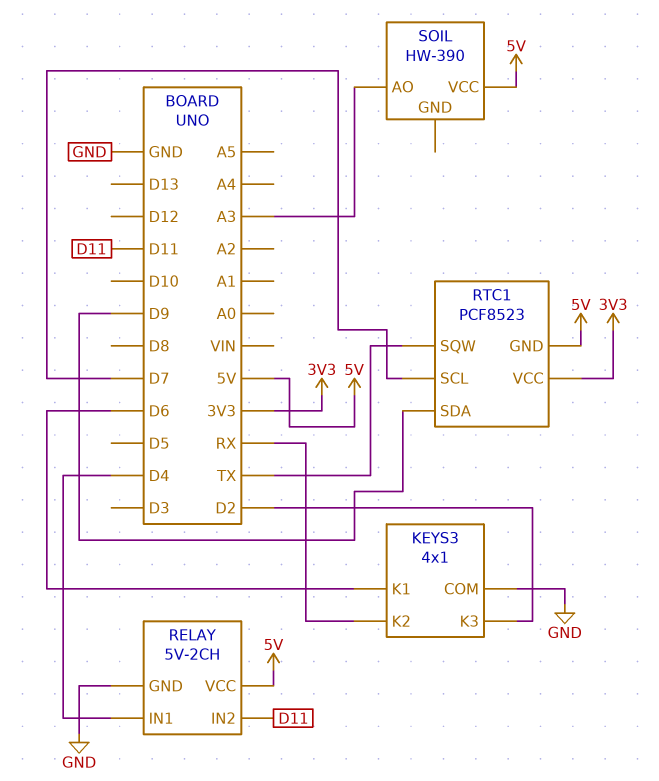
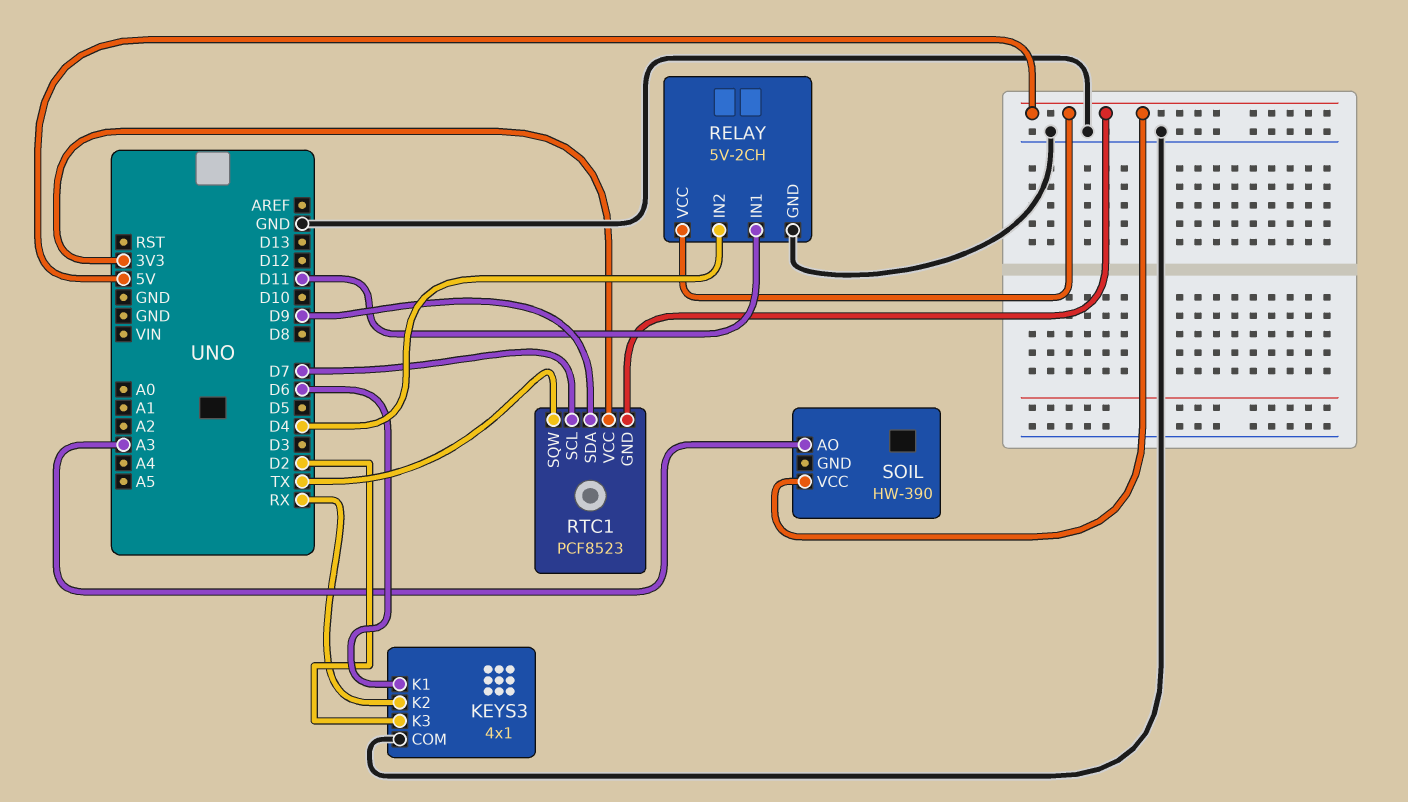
RELAY pin IN1: D4 -> D11
RELAY pin IN2: D11 -> D4

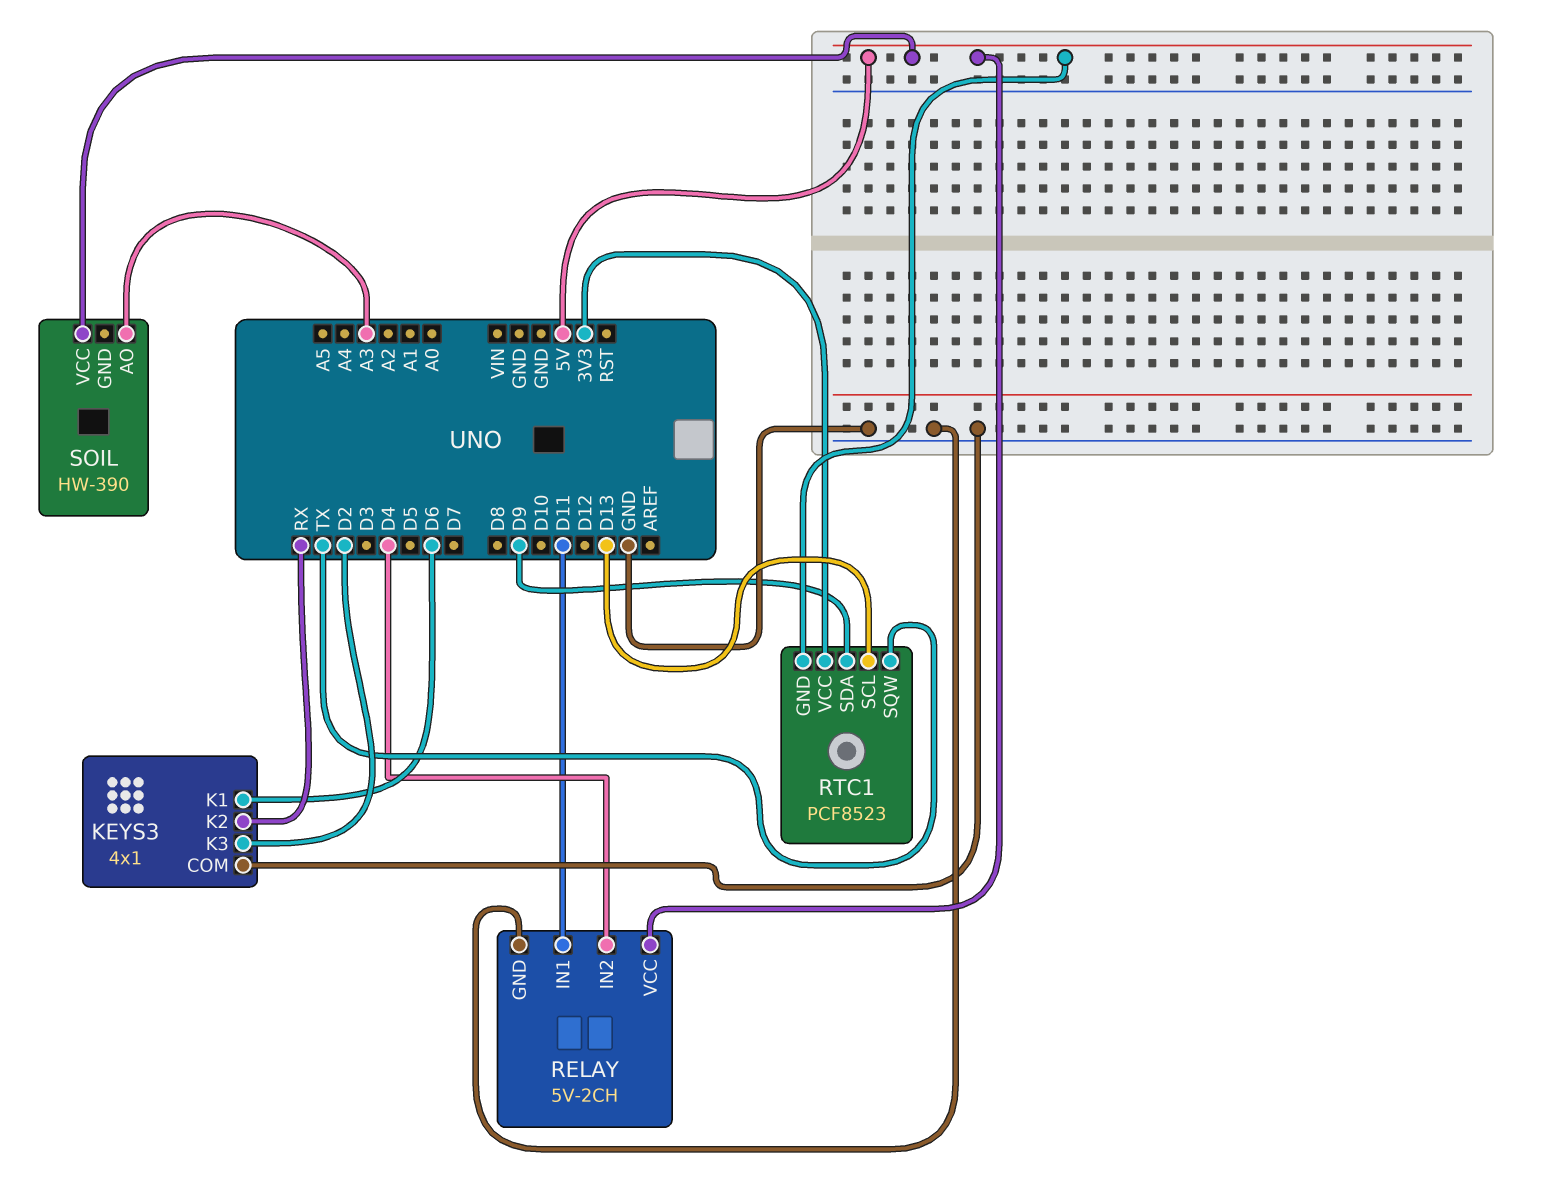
RTC1 pin SCL: D7 -> D13

